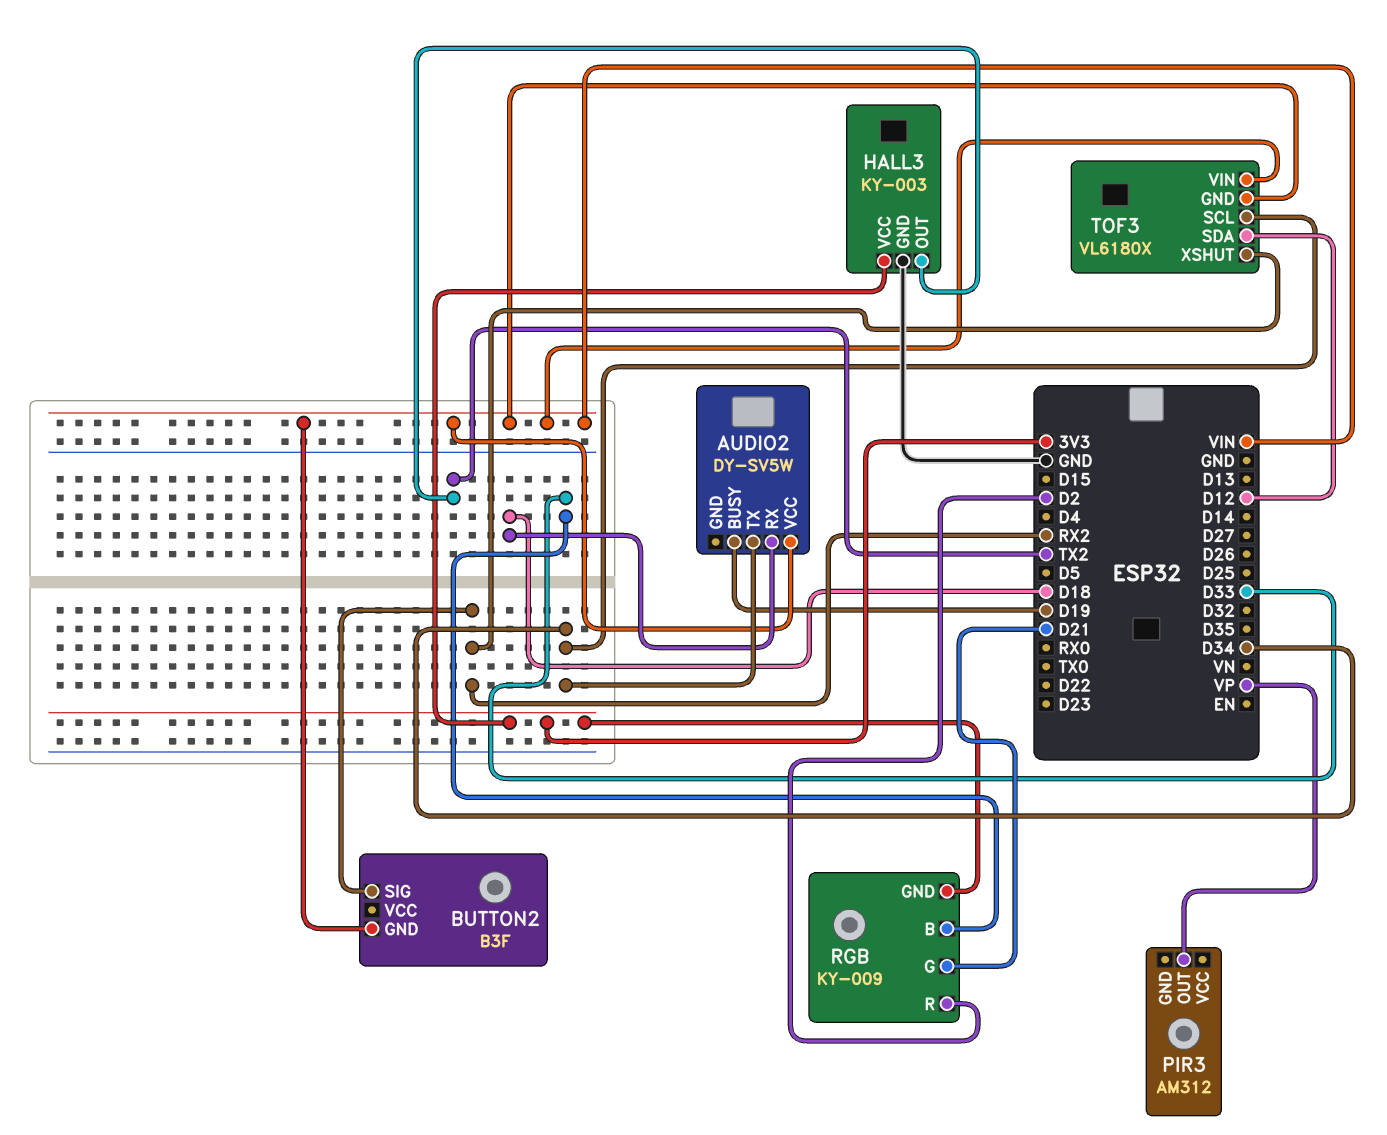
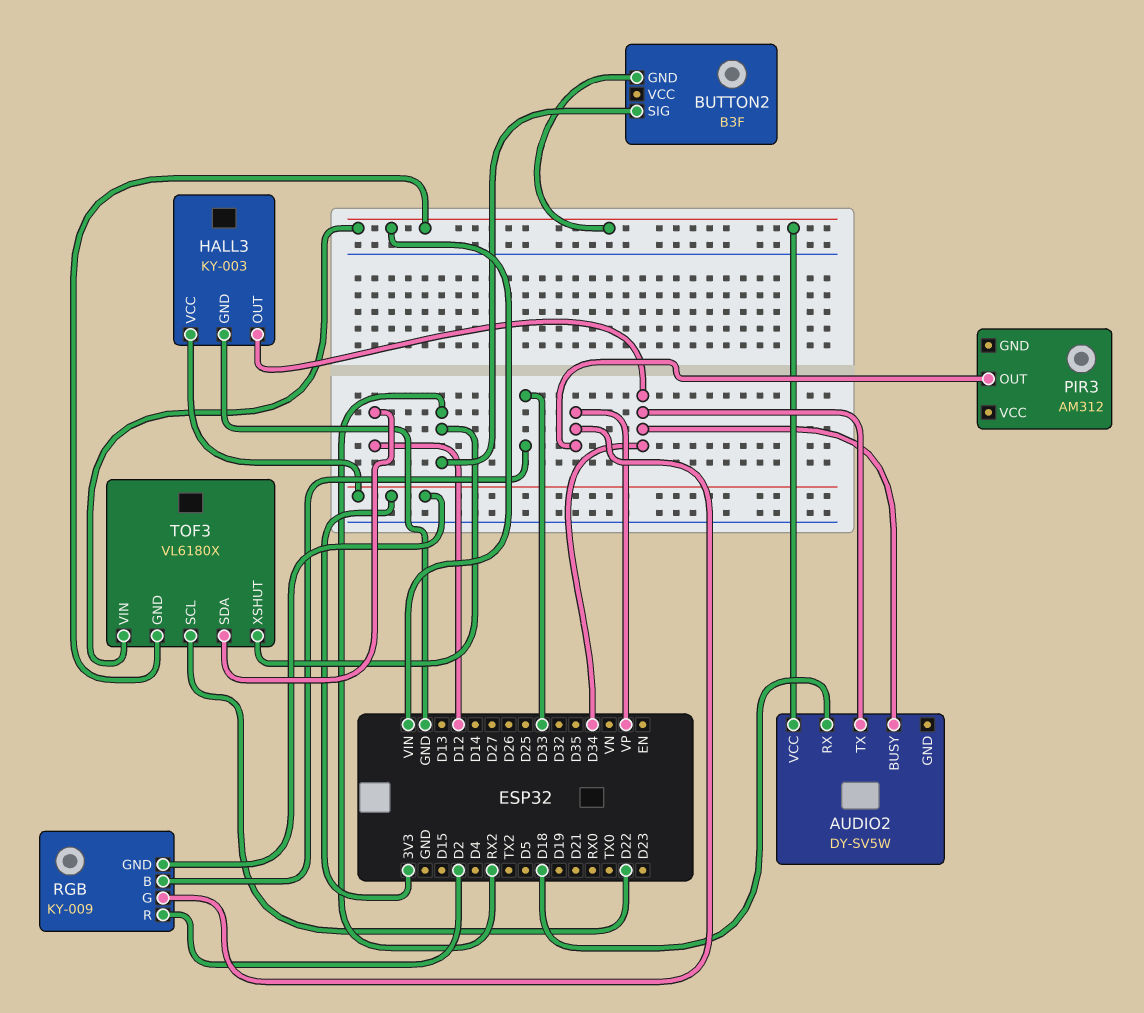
AUDIO2 pin BUSY: D19 -> D34
HALL3 pin OUT: TX2 -> D34
RGB pin G: D21 -> VP
TOF3 pin SCL: D34 -> D22

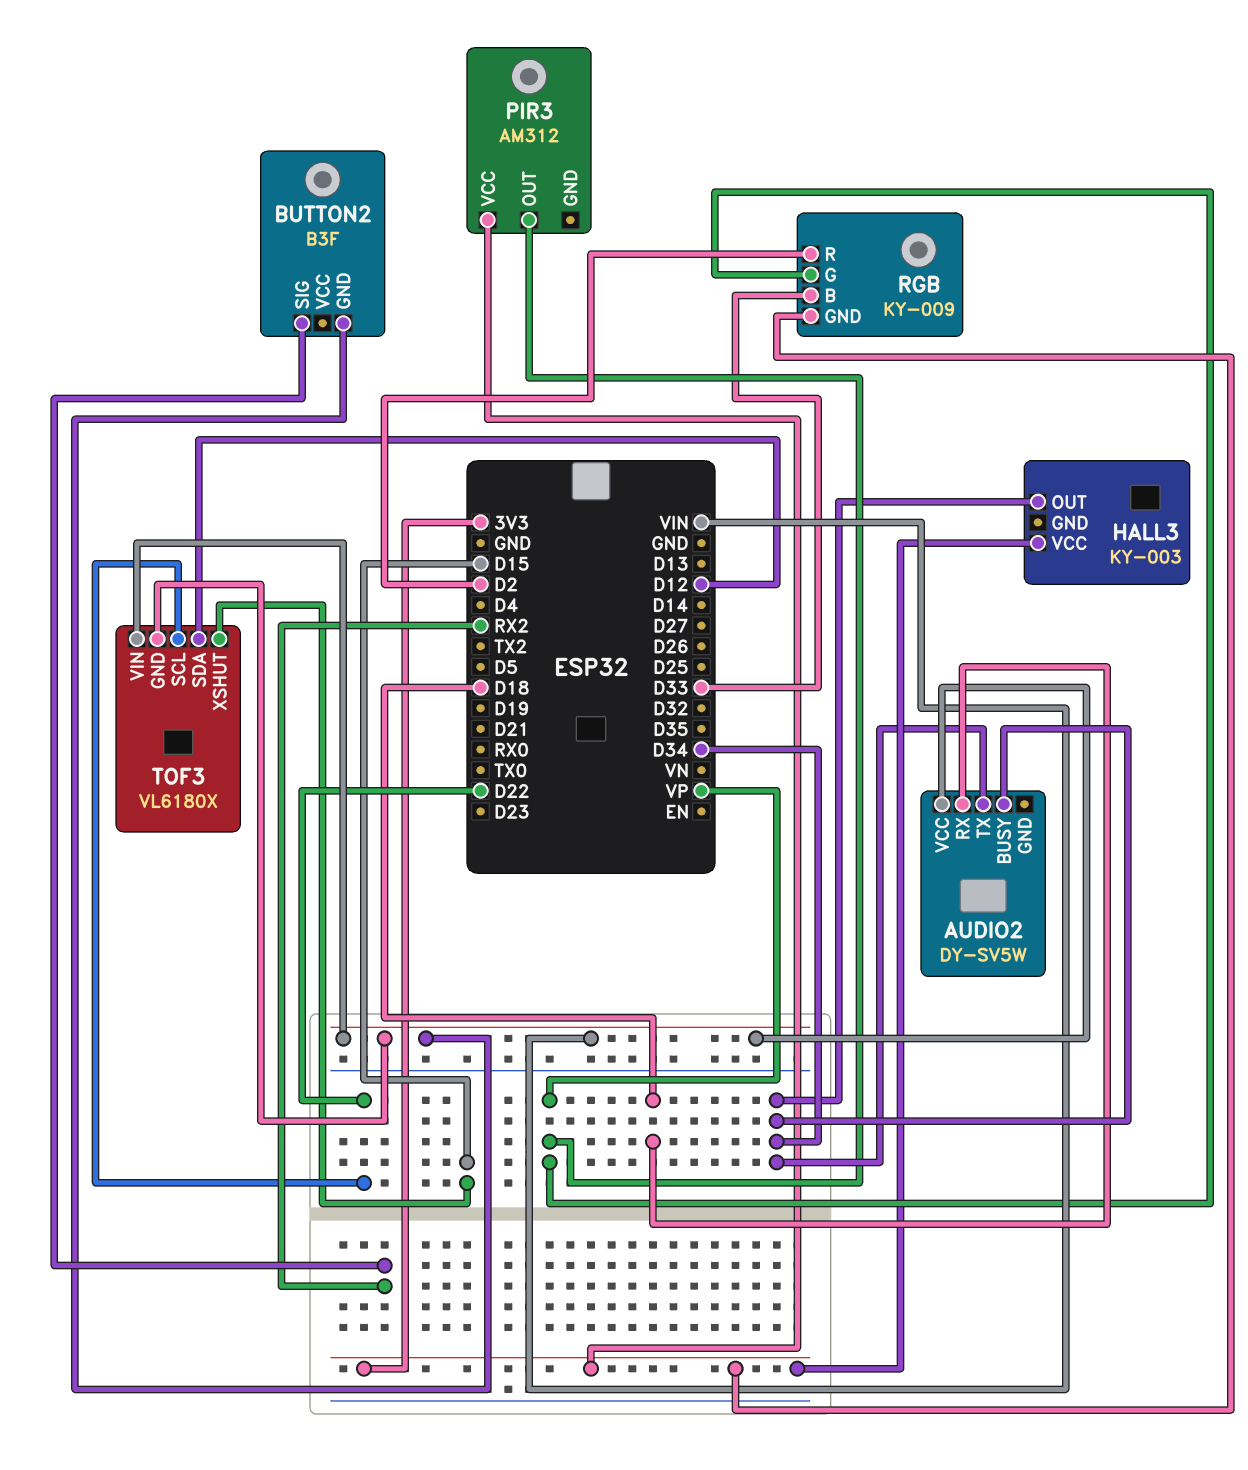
HALL3 pin GND: GND -> none
PIR3 pin VCC: none -> 3V3
TOF3 pin XSHUT: RX2 -> D15

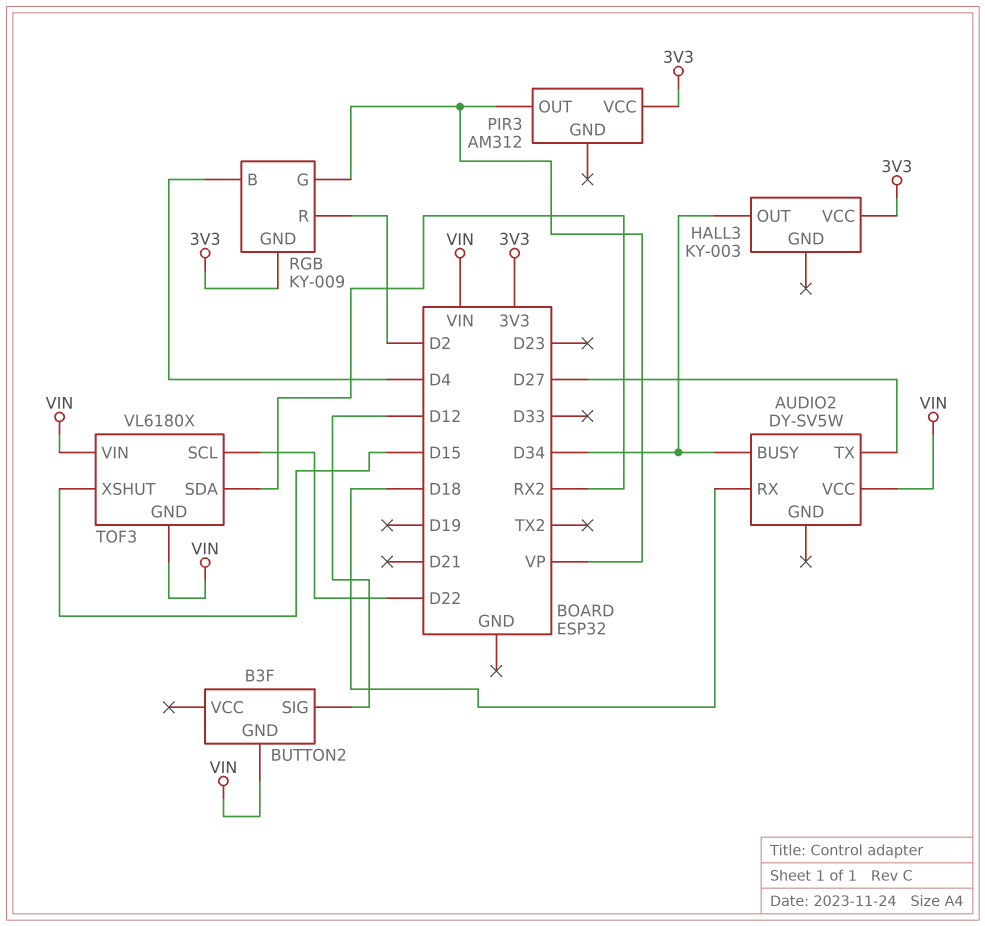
AUDIO2 pin TX: D34 -> D27
BUTTON2 pin SIG: RX2 -> D12
RGB pin B: D33 -> D4
TOF3 pin SDA: D12 -> RX2

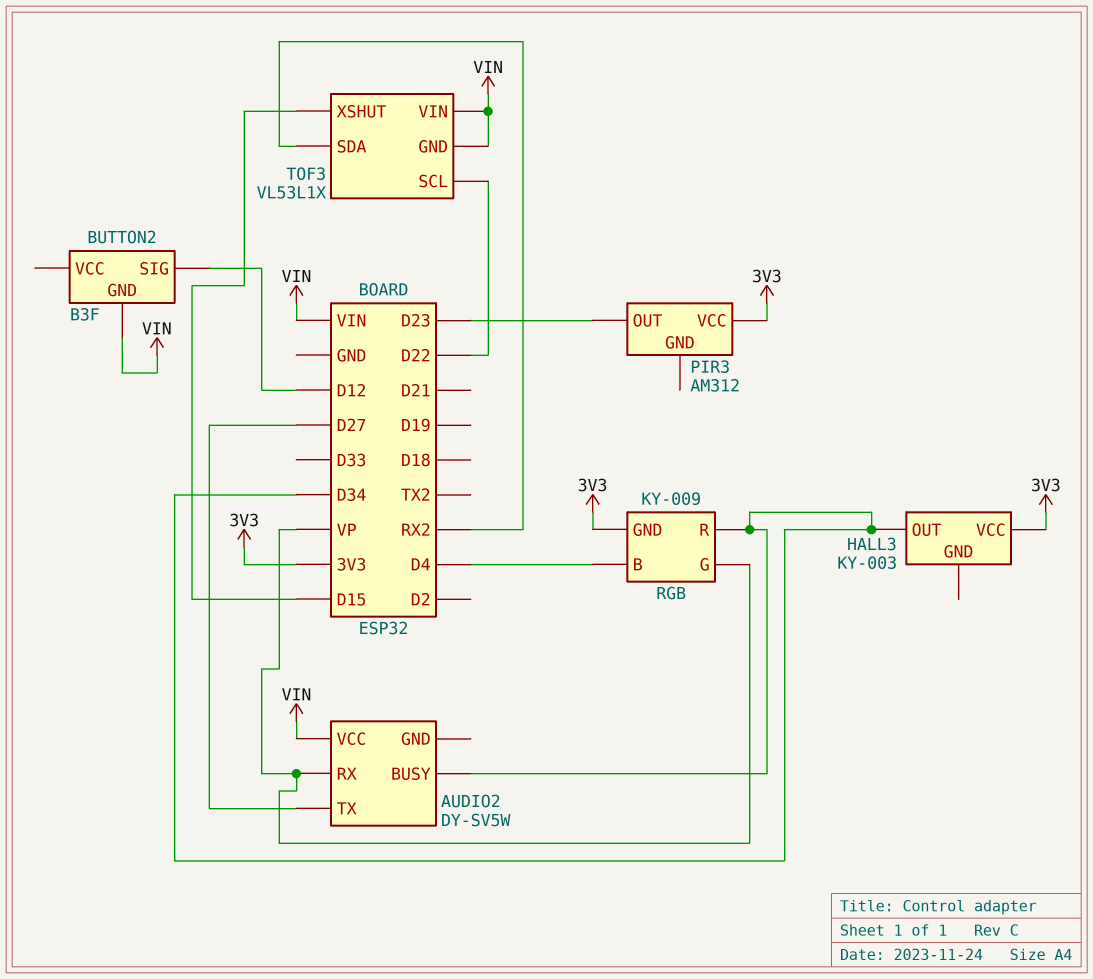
AUDIO2 pin RX: D18 -> VP
PIR3 pin OUT: VP -> D23
RGB pin R: D2 -> D34
TOF3: VL6180X -> VL53L1X

